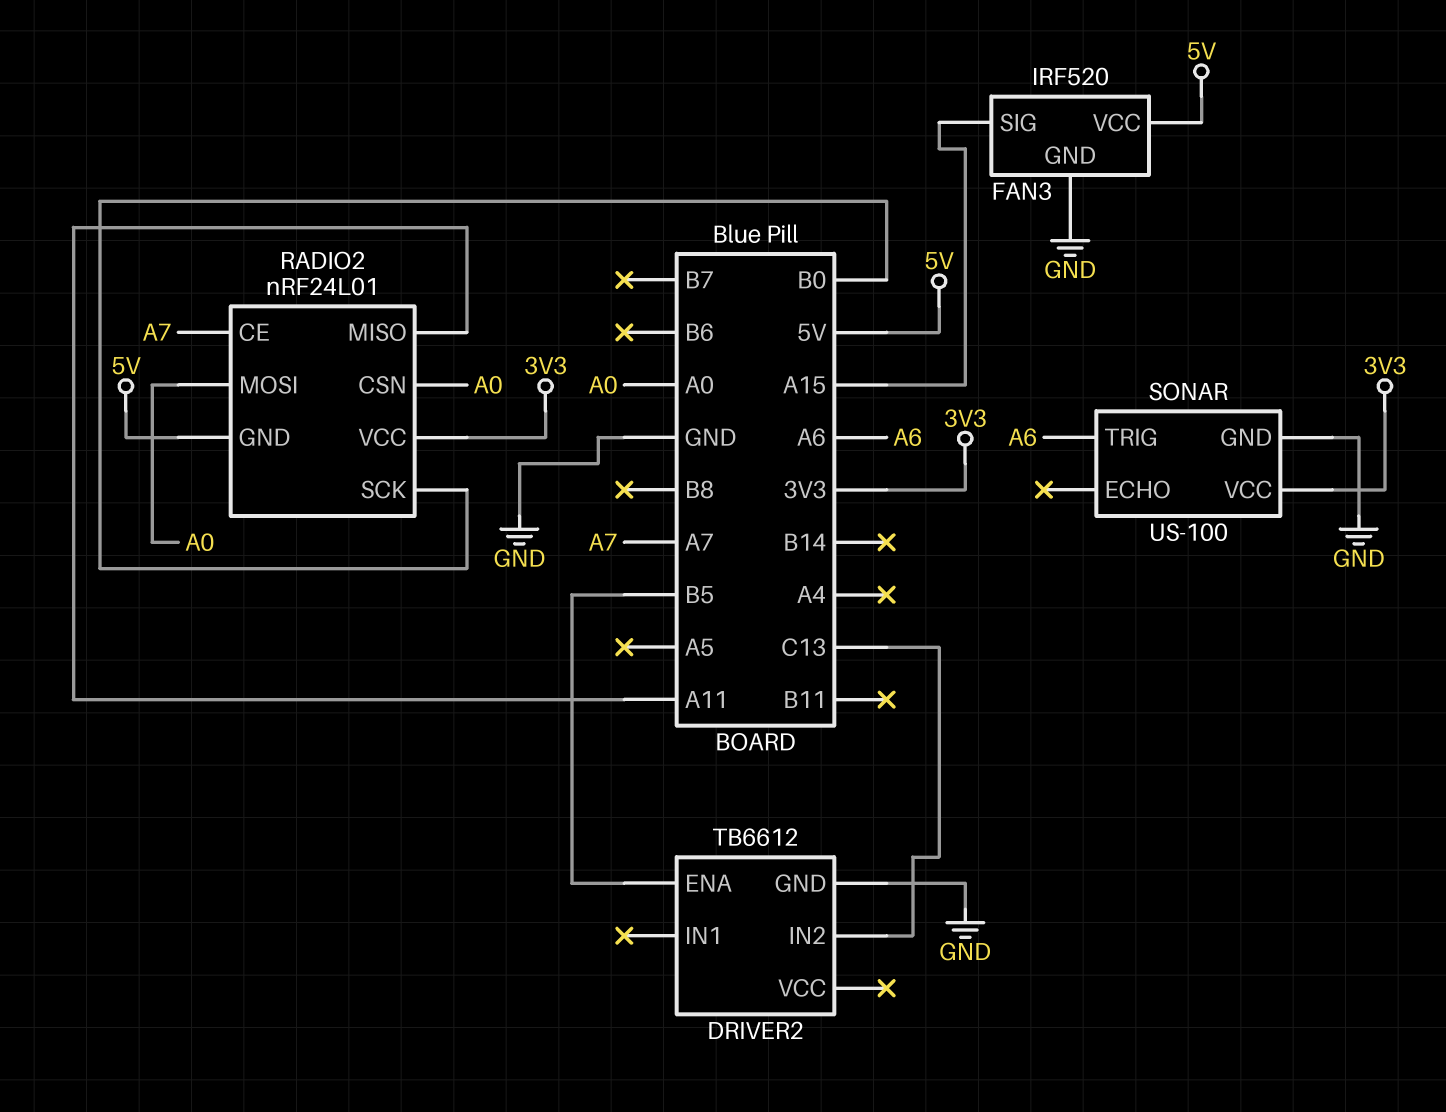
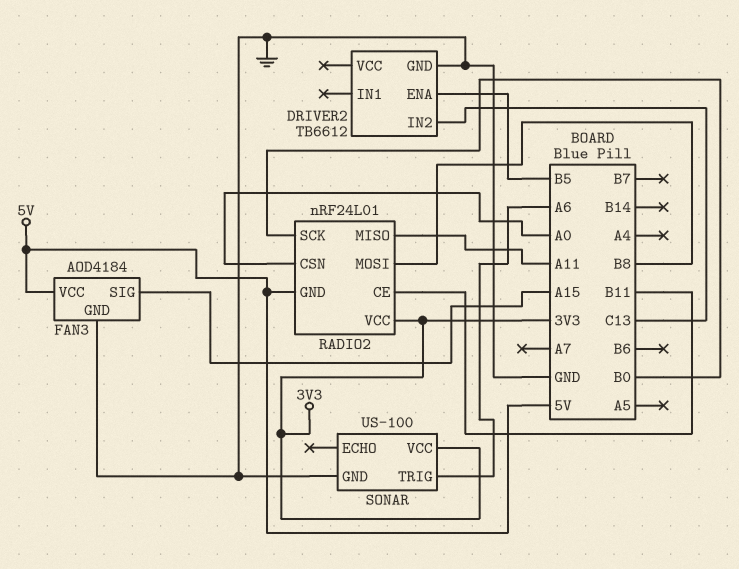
FAN3: IRF520 -> AOD4184
RADIO2 pin CE: A7 -> B11
RADIO2 pin MOSI: A0 -> B8

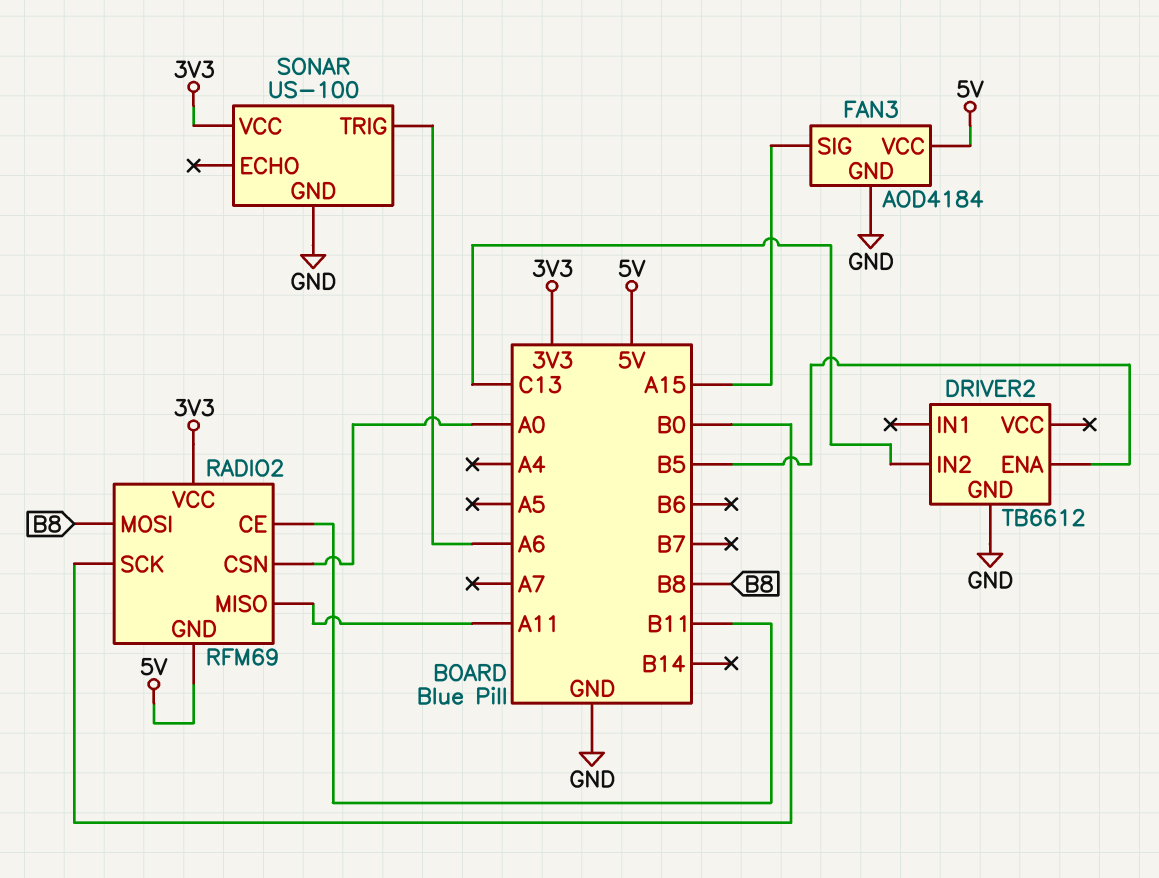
RADIO2: nRF24L01 -> RFM69

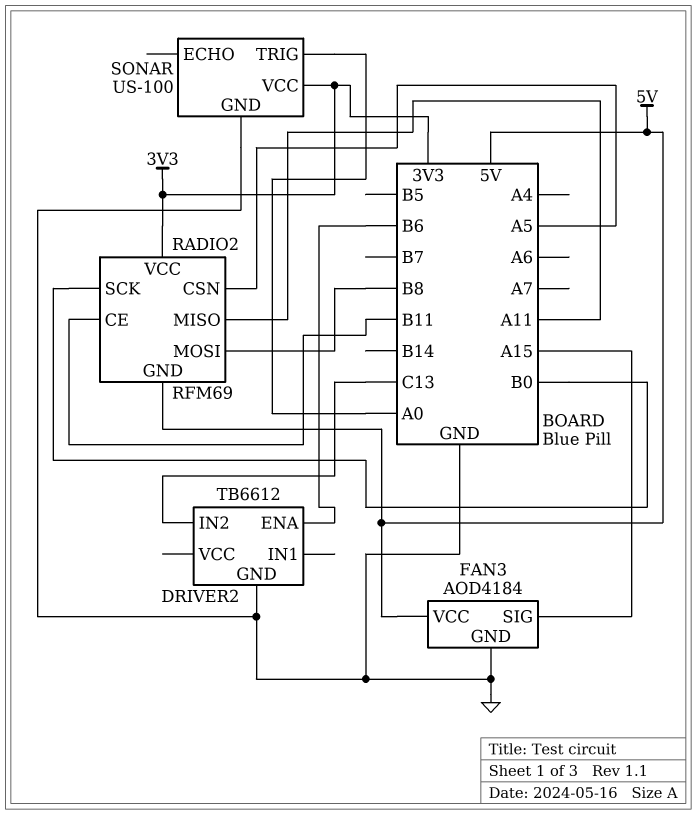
DRIVER2 pin ENA: B5 -> B6
RADIO2 pin CSN: A0 -> A5
SONAR pin TRIG: A6 -> A0

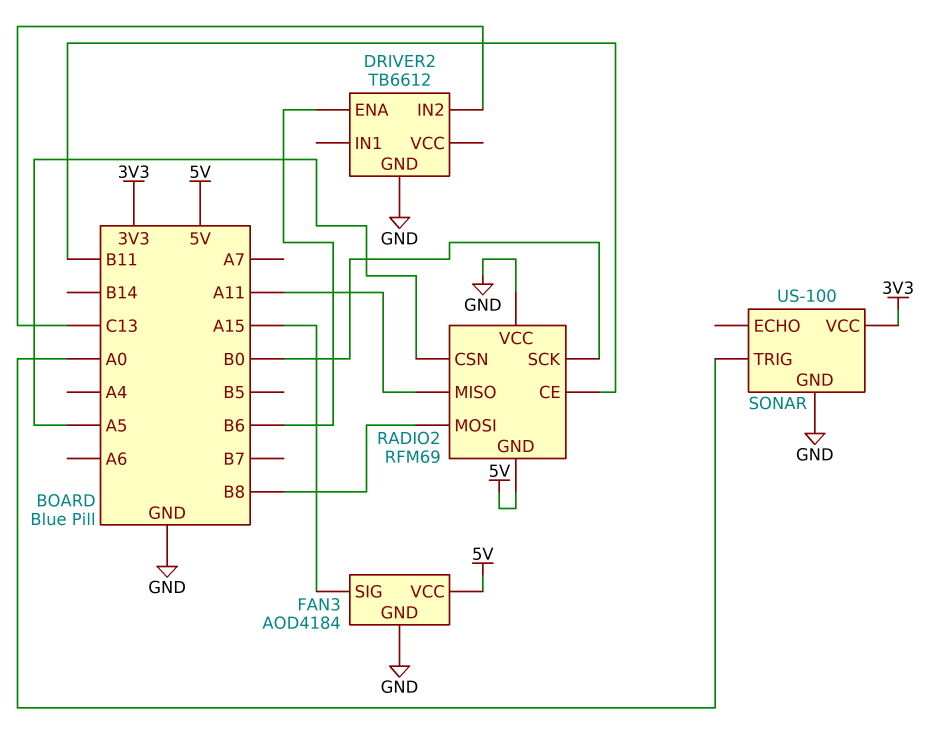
RADIO2 pin VCC: 3V3 -> GND

